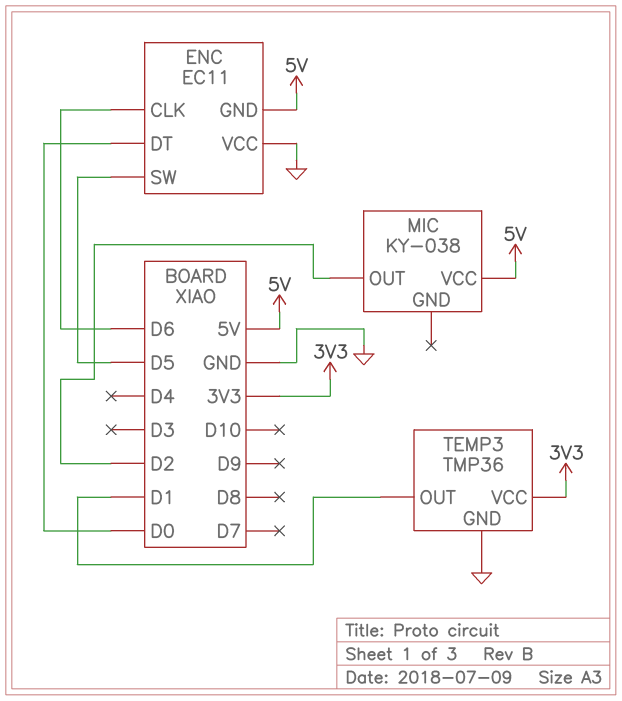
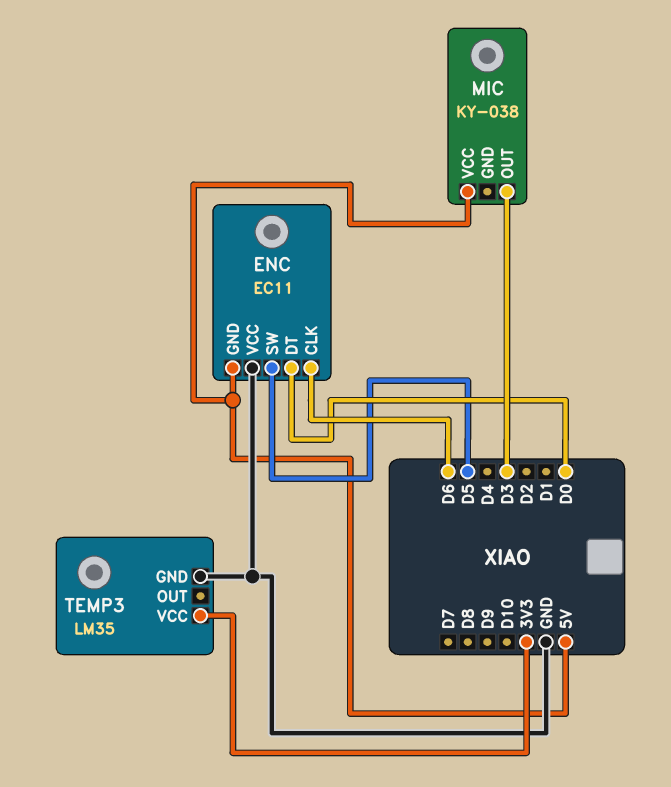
MIC pin OUT: D2 -> D3
TEMP3: TMP36 -> LM35
TEMP3 pin OUT: D1 -> none

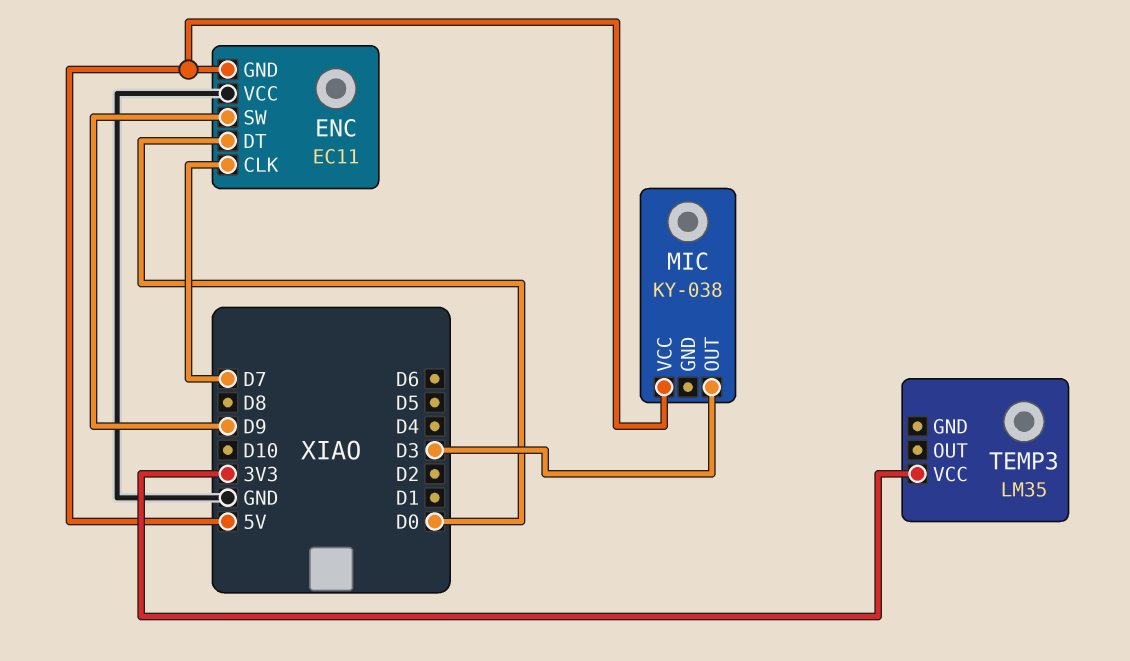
ENC pin CLK: D6 -> D7
ENC pin SW: D5 -> D9
TEMP3 pin GND: GND -> none

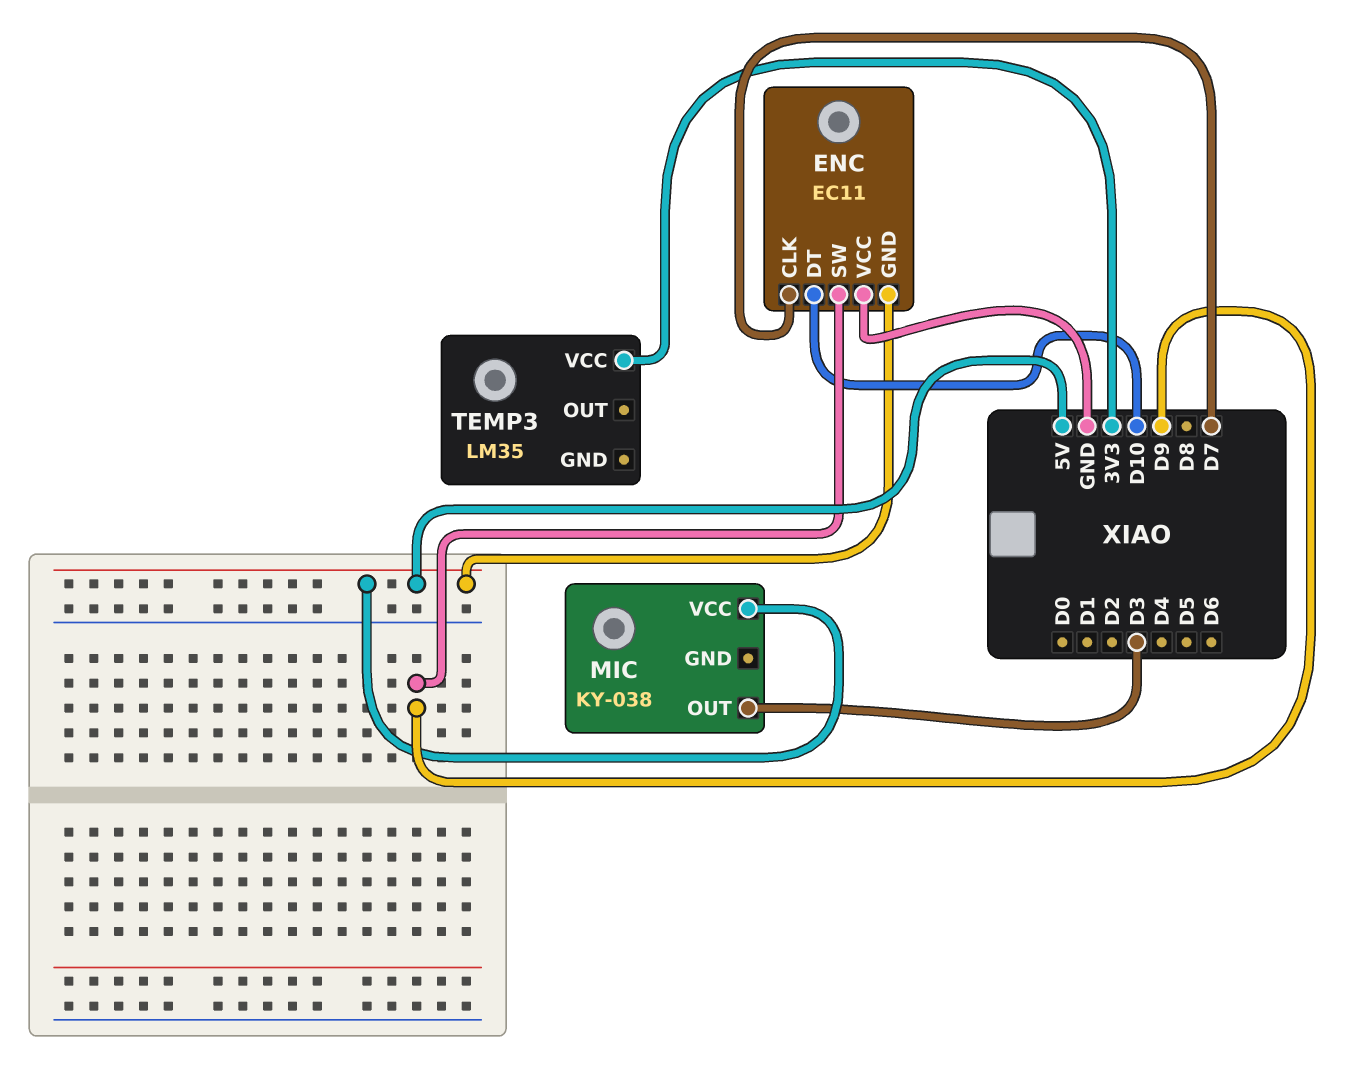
ENC pin DT: D0 -> D10

